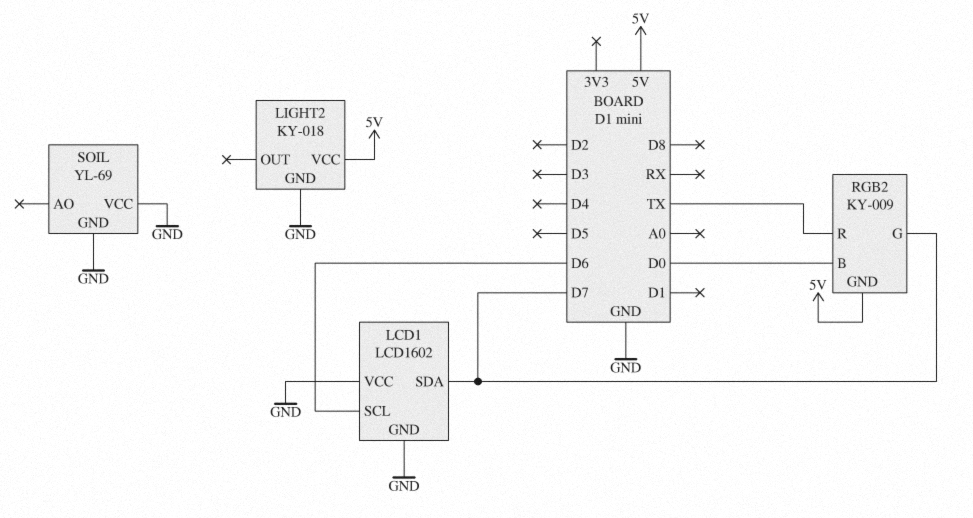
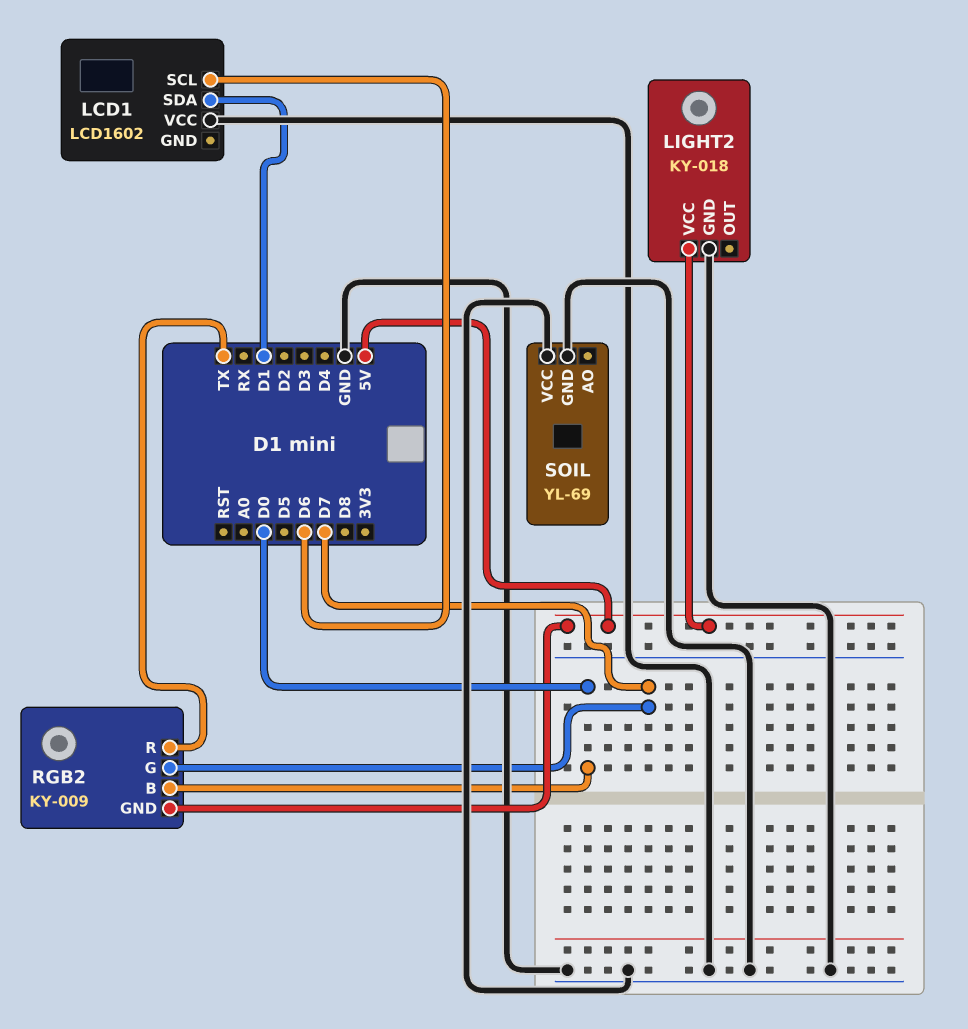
LCD1 pin GND: GND -> none
LCD1 pin SDA: D7 -> D1

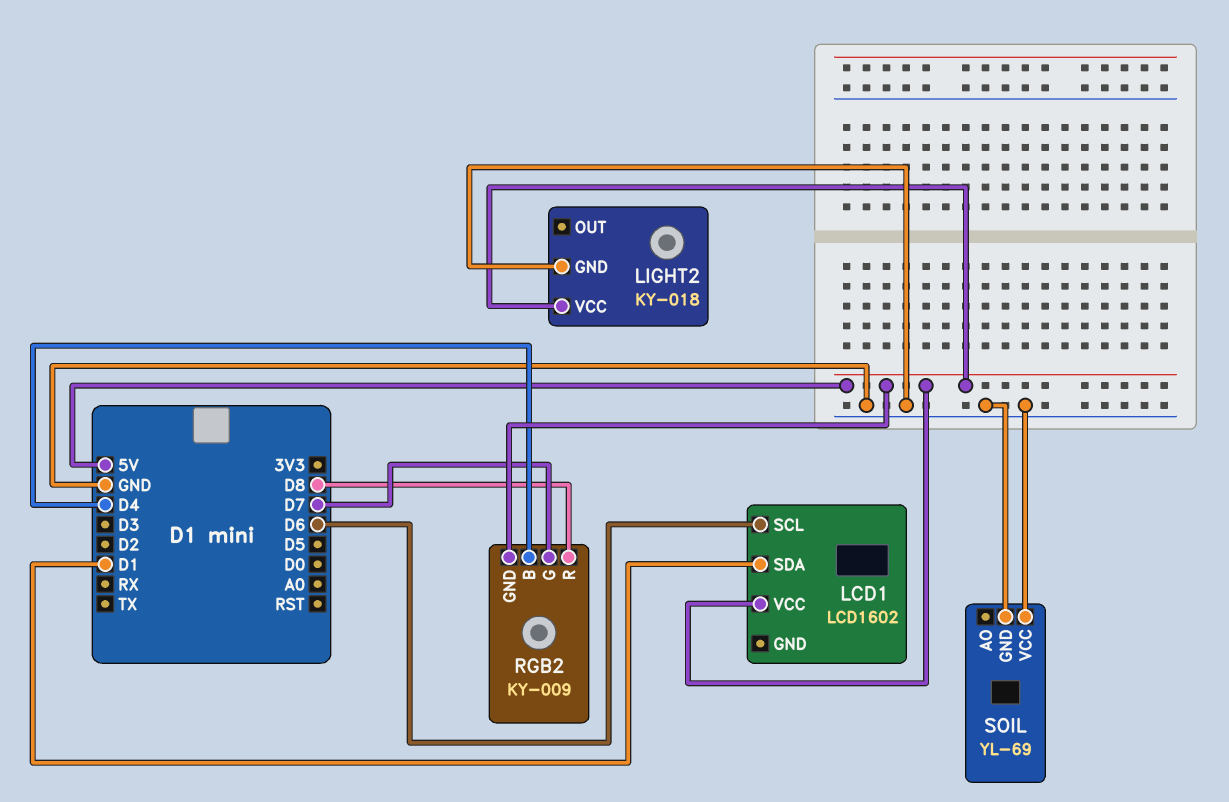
LCD1 pin VCC: GND -> 5V
RGB2 pin B: D0 -> D4
RGB2 pin R: TX -> D8

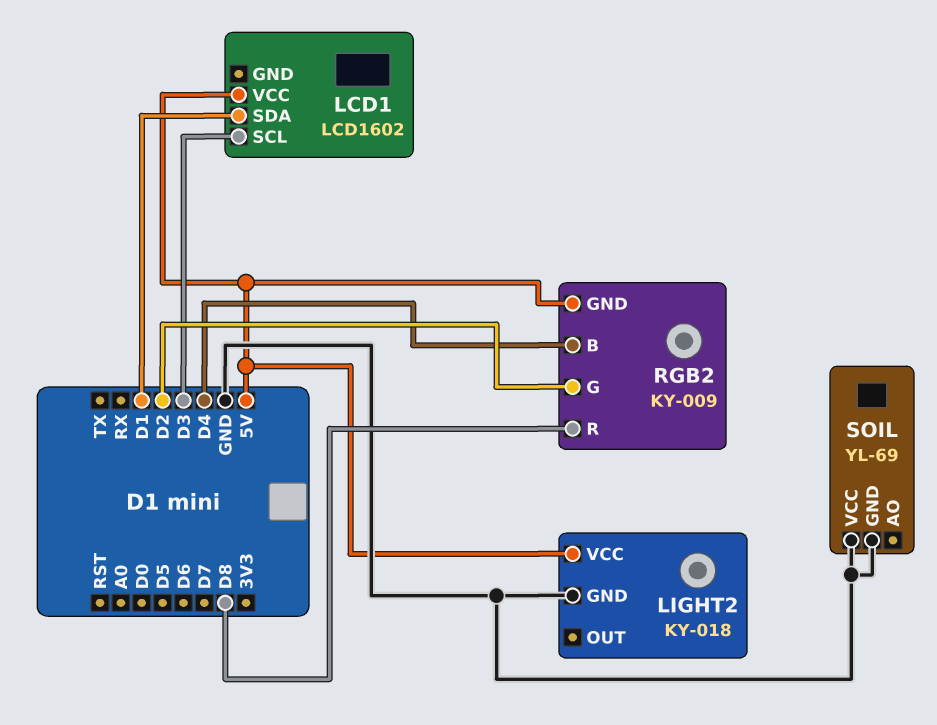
LCD1 pin SCL: D6 -> D3
RGB2 pin G: D7 -> D2

